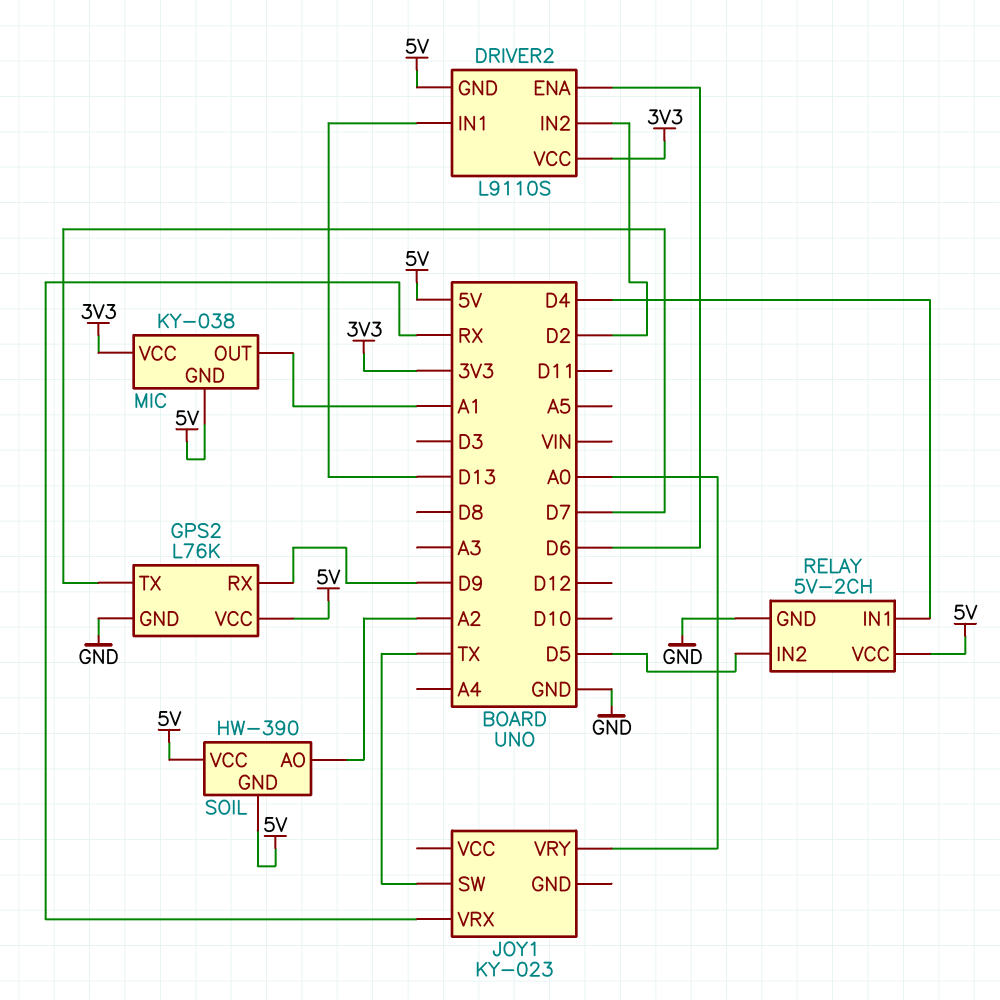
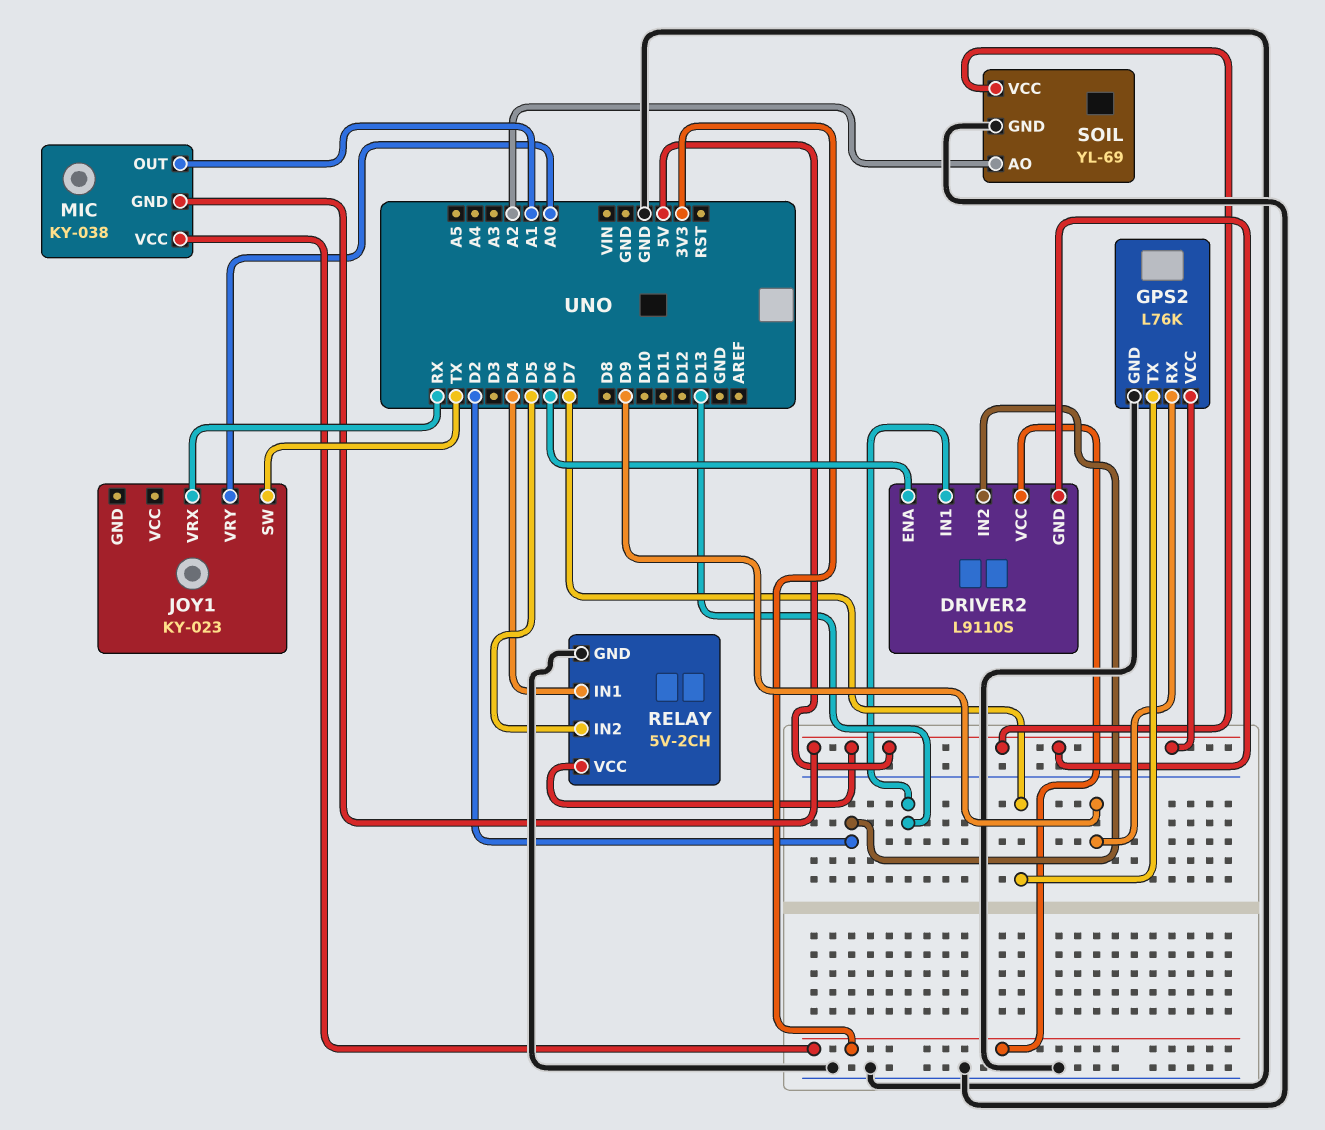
SOIL: HW-390 -> YL-69
SOIL pin GND: 5V -> GND

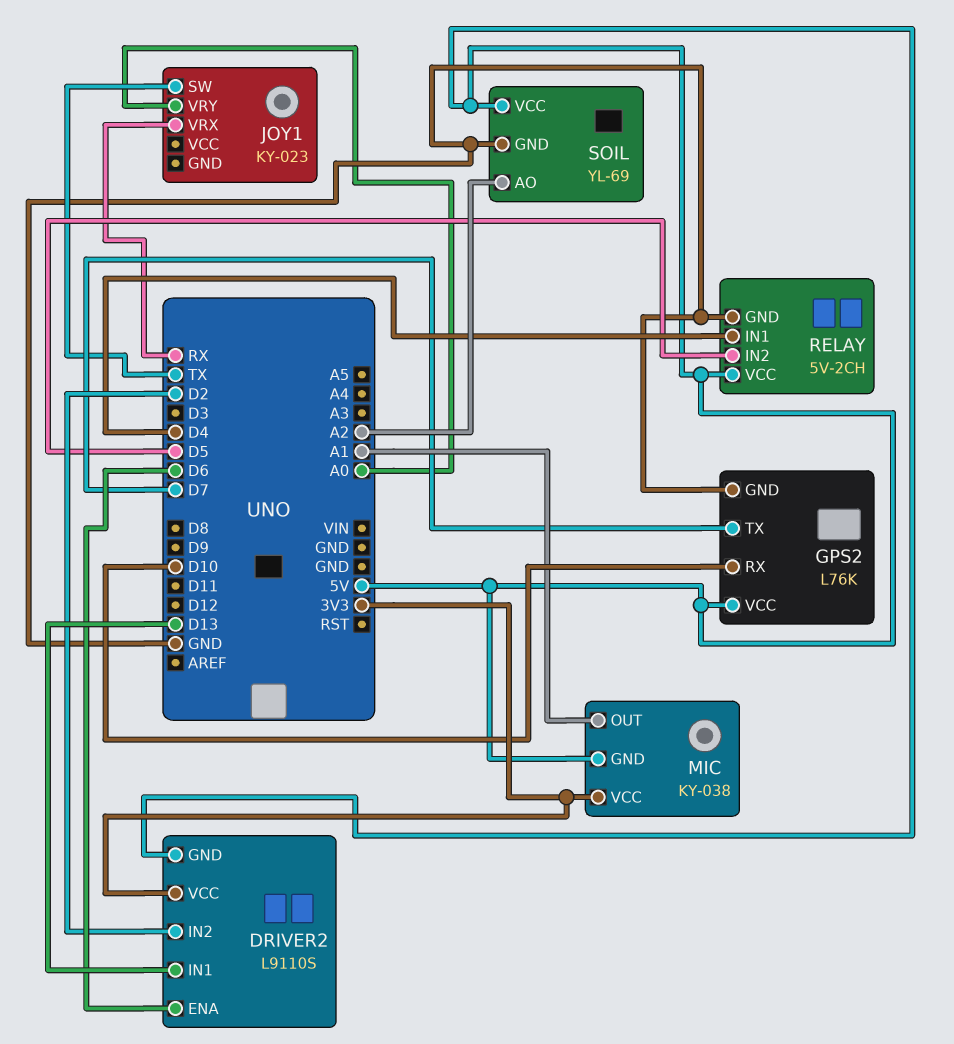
GPS2 pin RX: D9 -> D10

